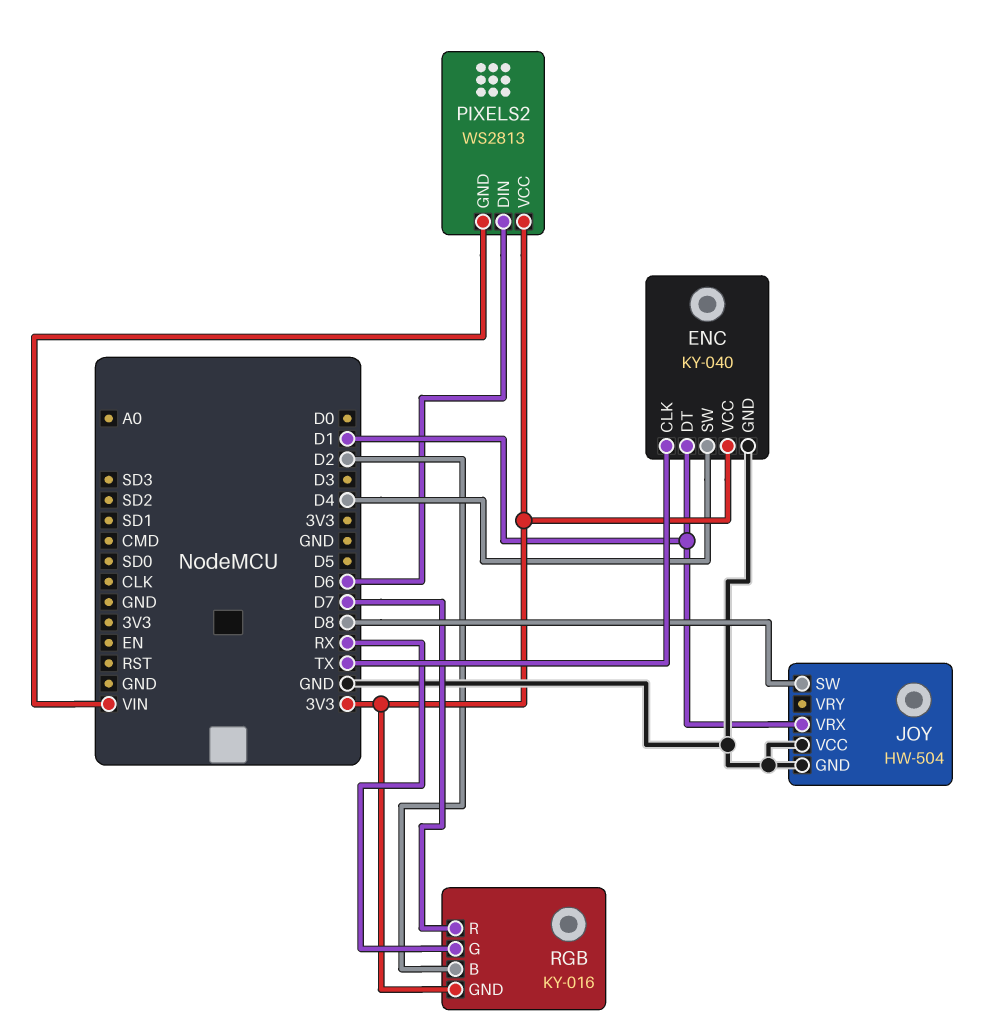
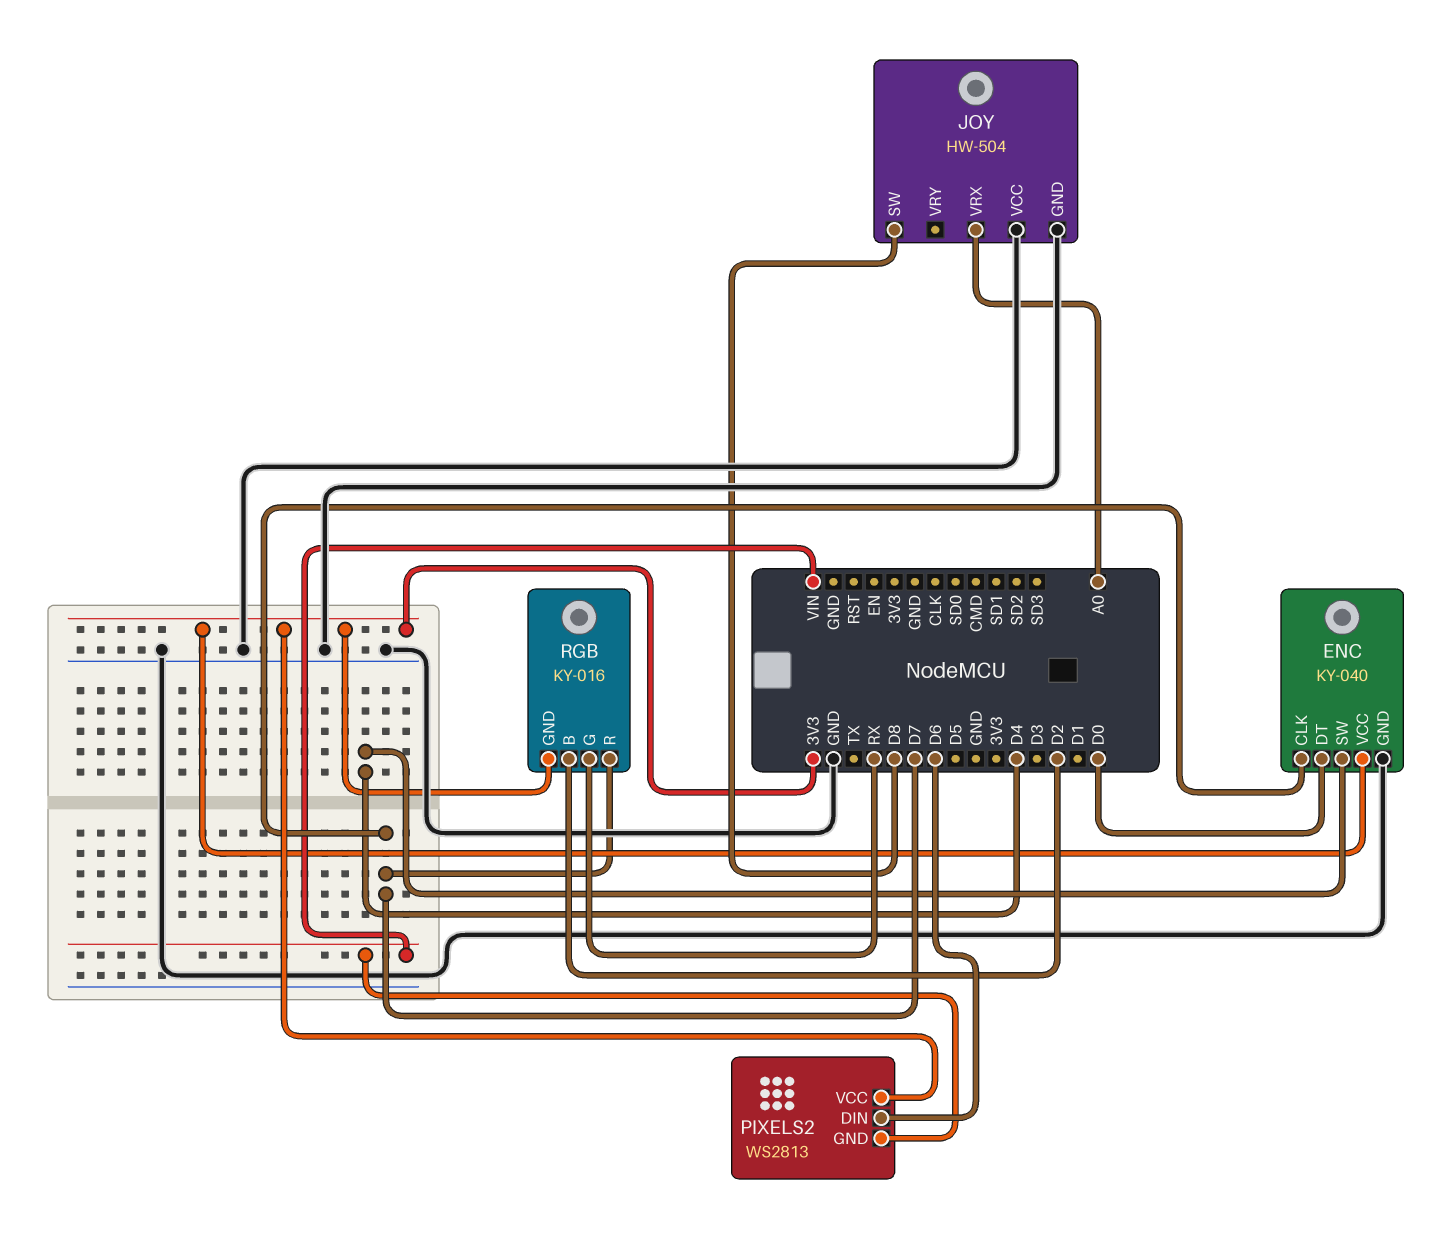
ENC pin CLK: TX -> D7
ENC pin DT: D1 -> D0
JOY pin VRX: D1 -> A0

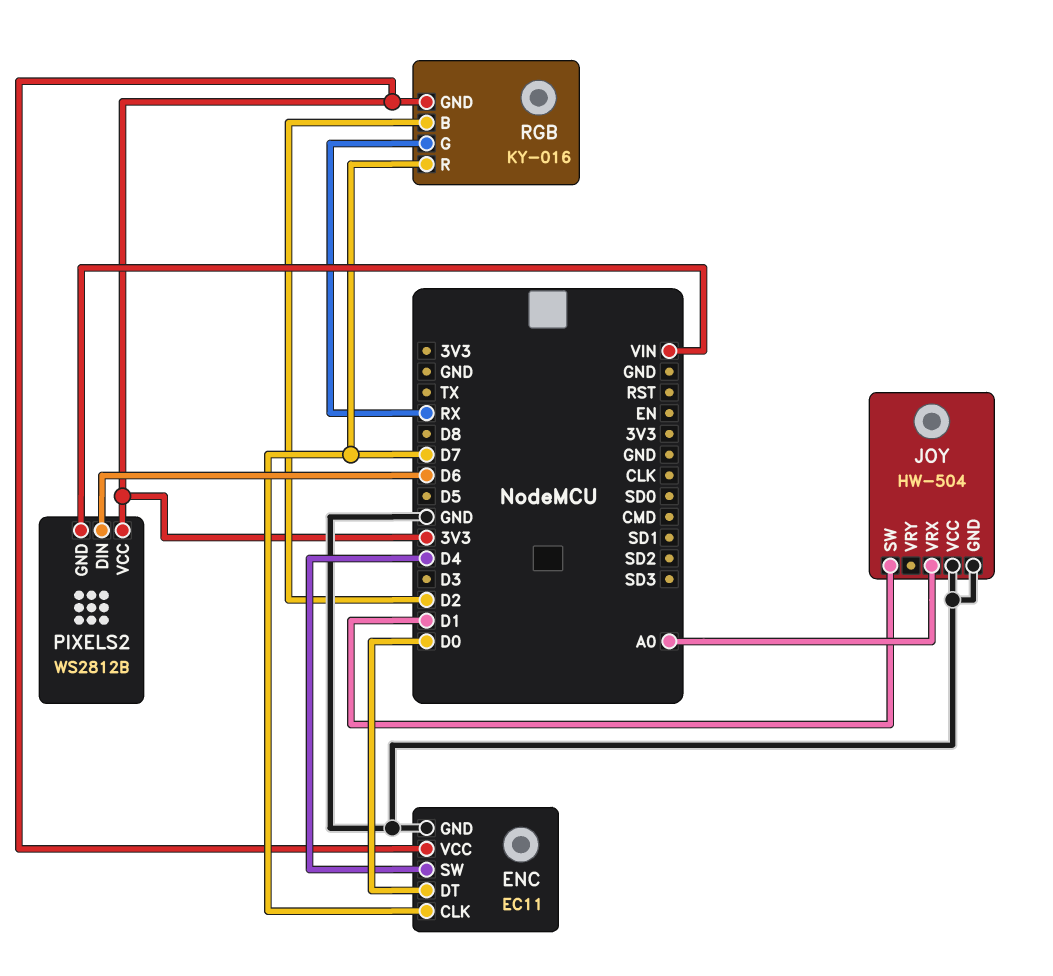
ENC: KY-040 -> EC11
JOY pin SW: D8 -> D1
PIXELS2: WS2813 -> WS2812B

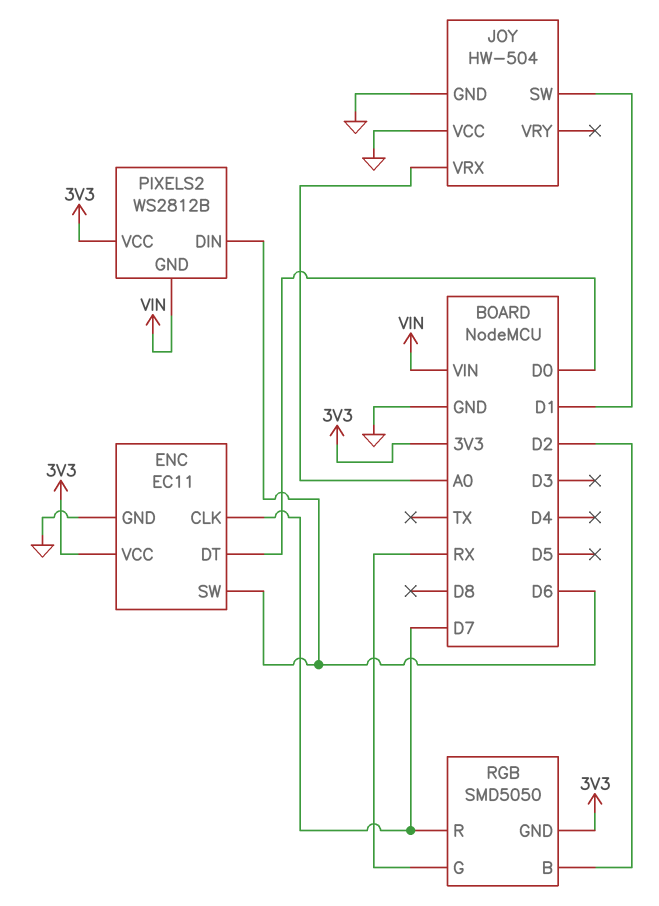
ENC pin SW: D4 -> D6
RGB: KY-016 -> SMD5050

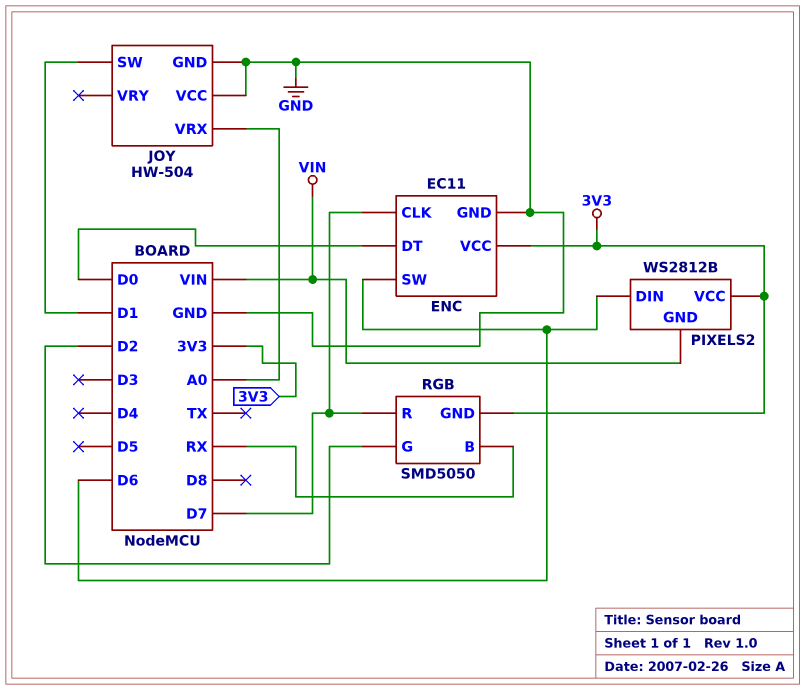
RGB pin B: D2 -> RX
RGB pin G: RX -> D2

